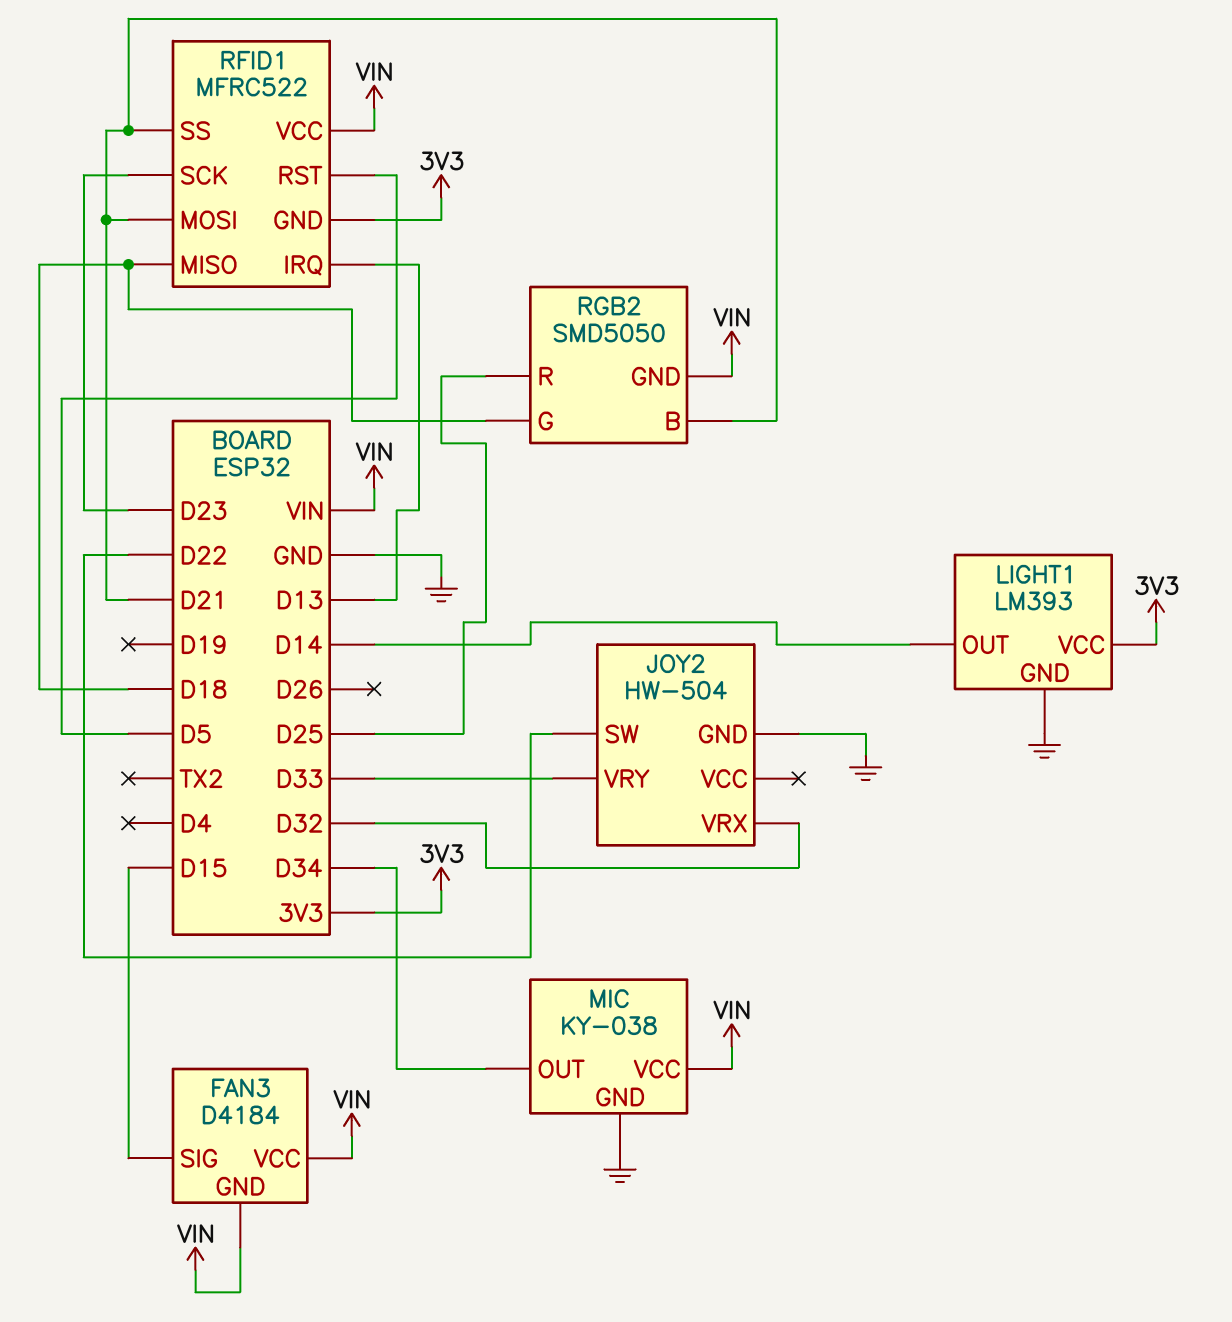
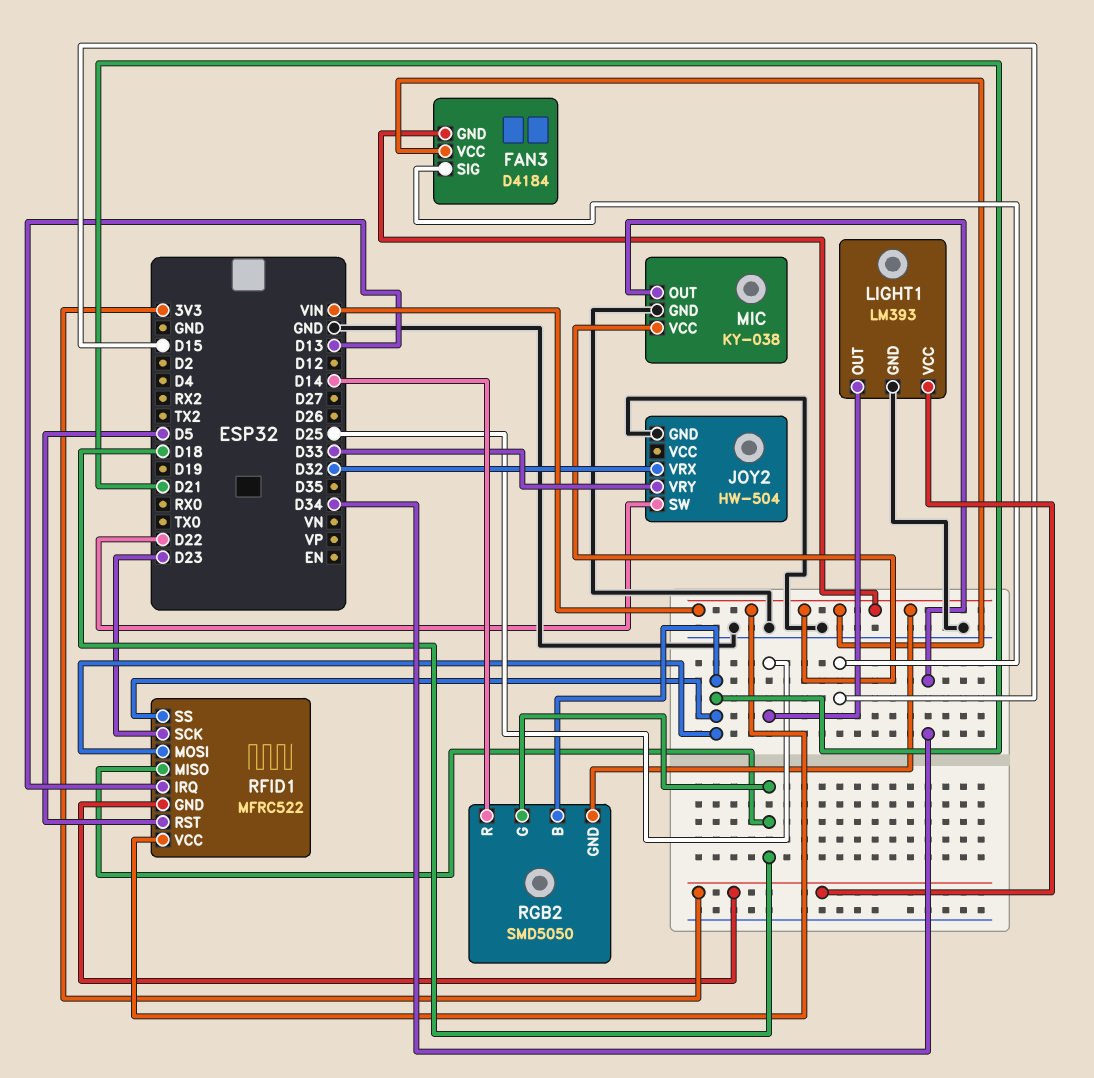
LIGHT1 pin OUT: D14 -> D25
RGB2 pin R: D25 -> D14

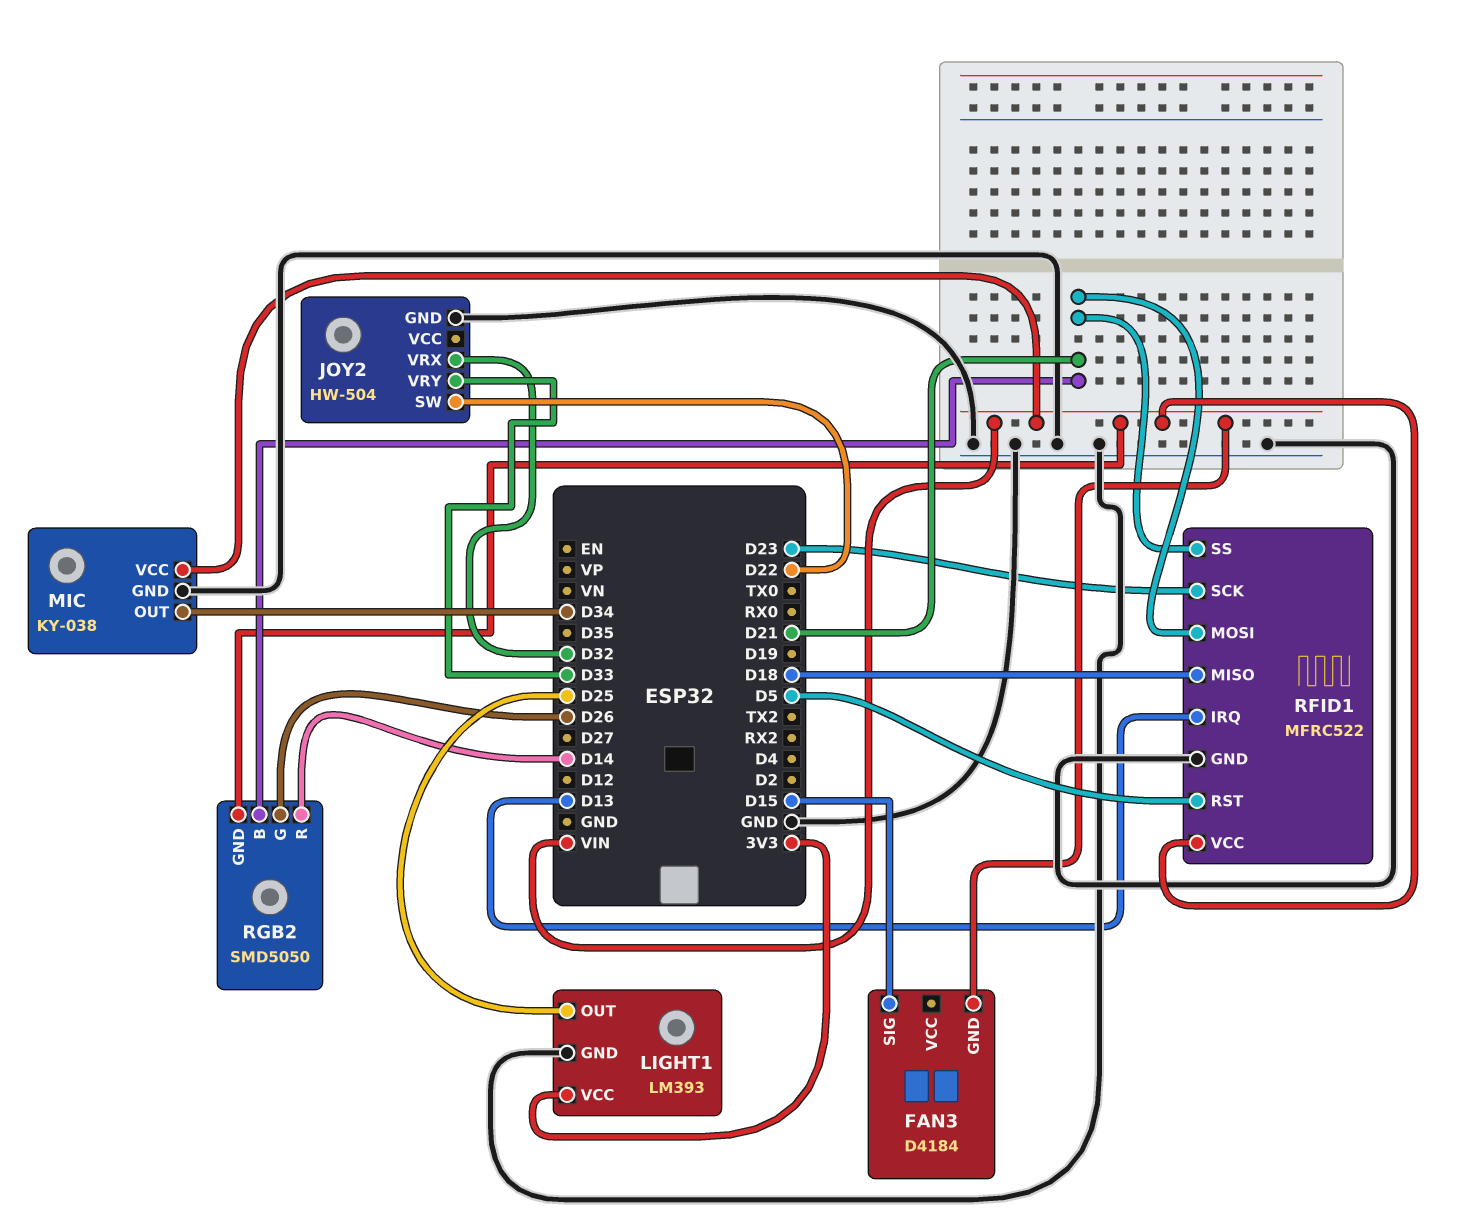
FAN3 pin VCC: VIN -> none
RFID1 pin GND: 3V3 -> GND
RGB2 pin G: D18 -> D26

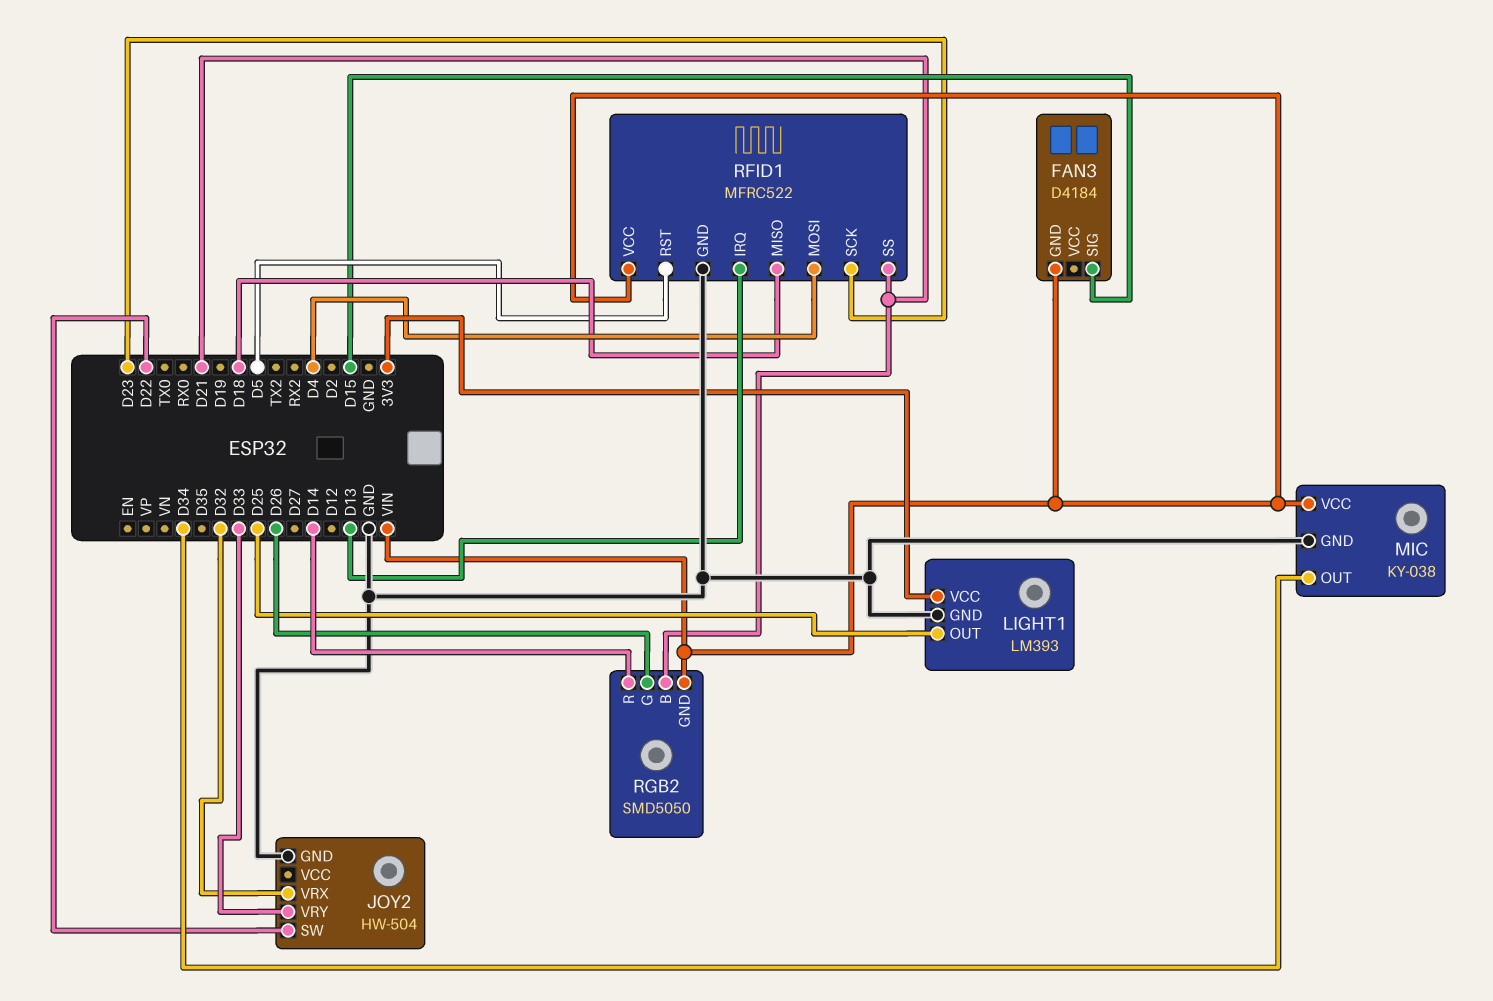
RFID1 pin MOSI: D21 -> D4

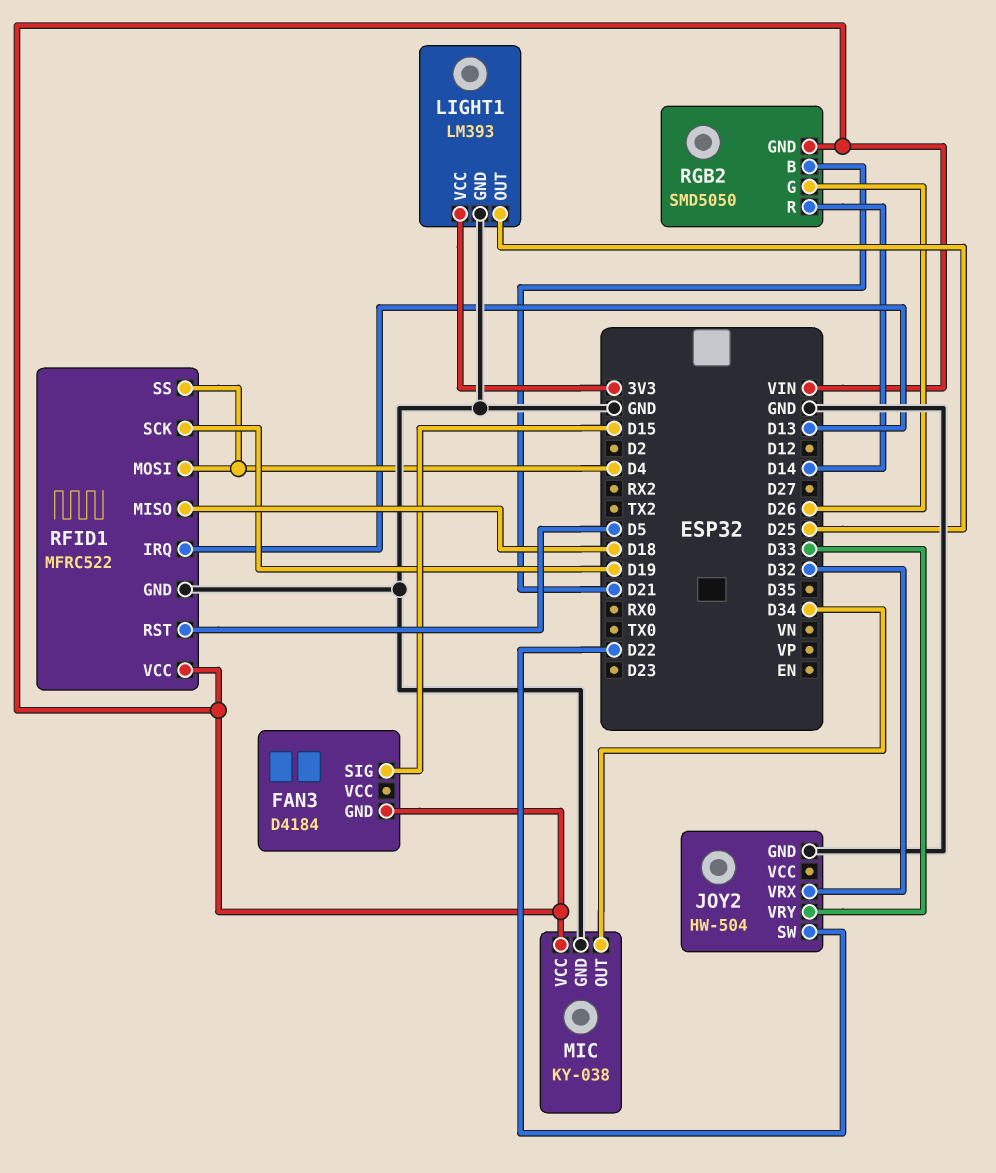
RFID1 pin SCK: D23 -> D19
RFID1 pin SS: D21 -> D4

